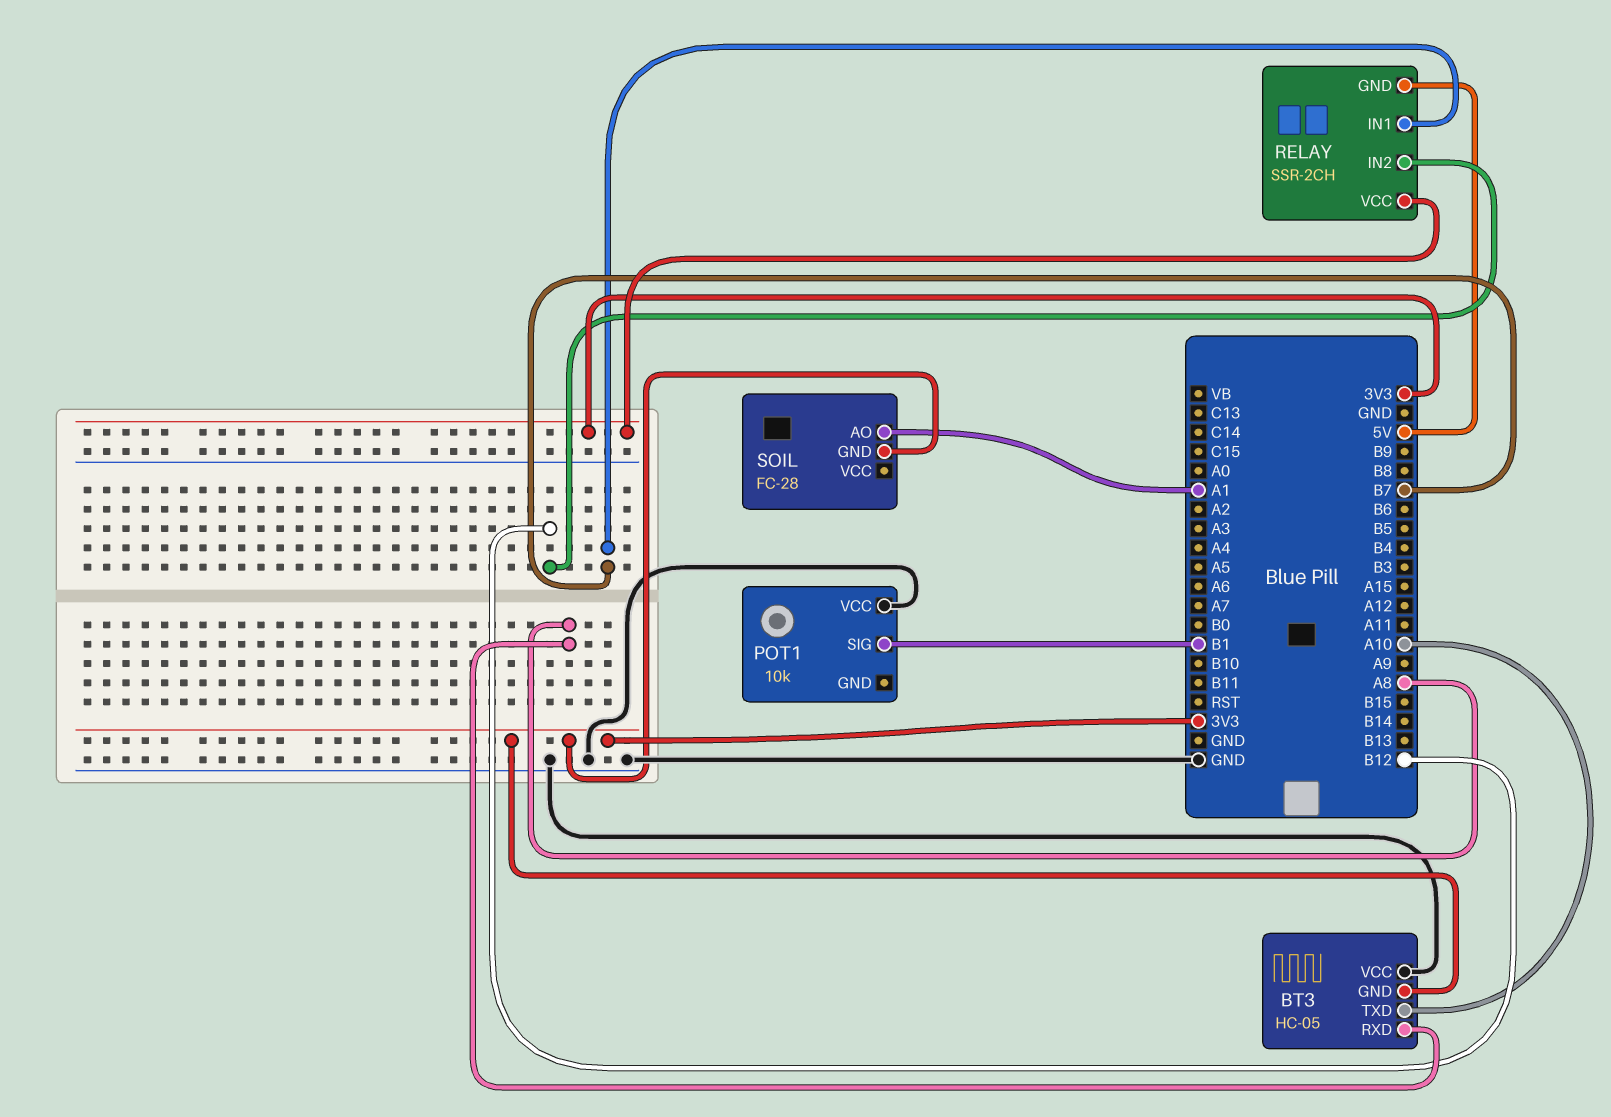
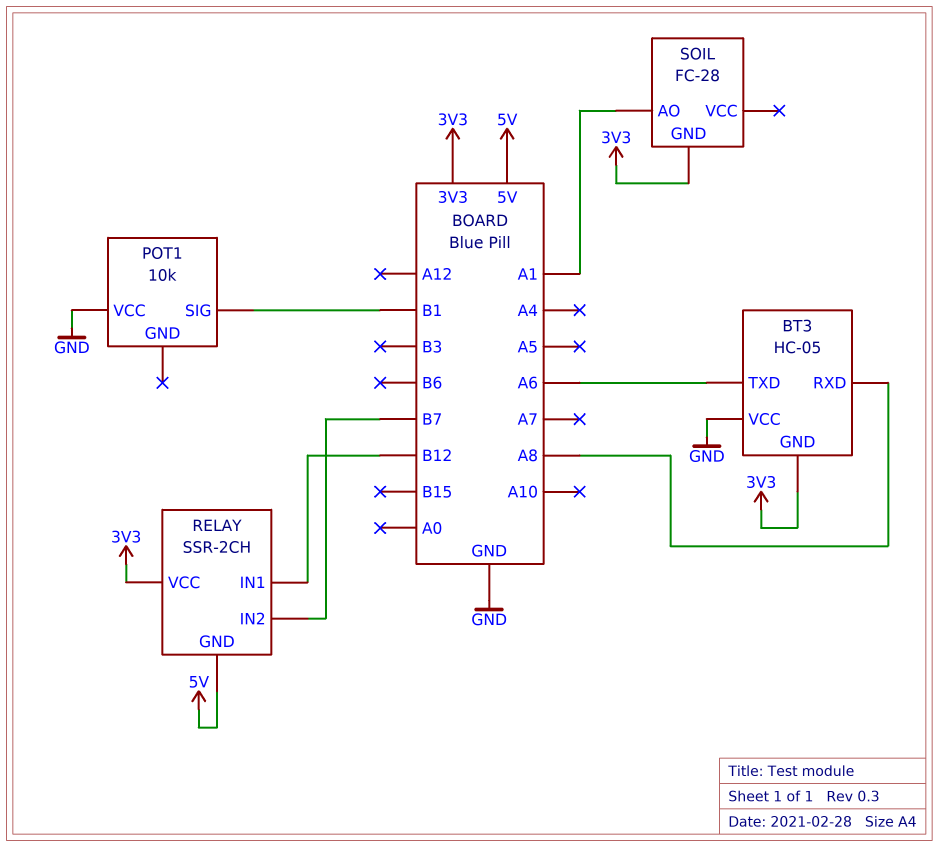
BT3 pin TXD: A10 -> A6
RELAY pin IN1: B7 -> B12
RELAY pin IN2: B12 -> B7

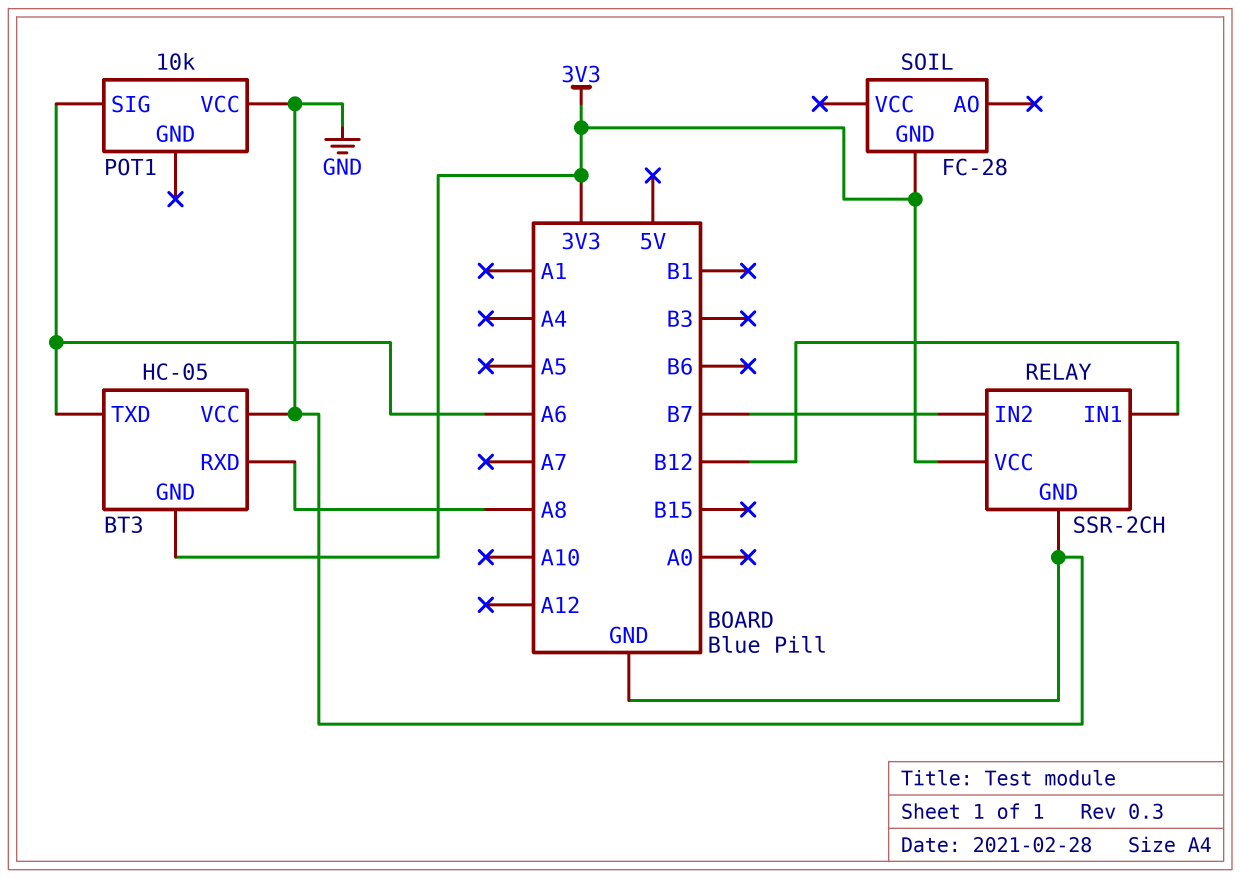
POT1 pin SIG: B1 -> A6
RELAY pin GND: 5V -> GND
SOIL pin AO: A1 -> none

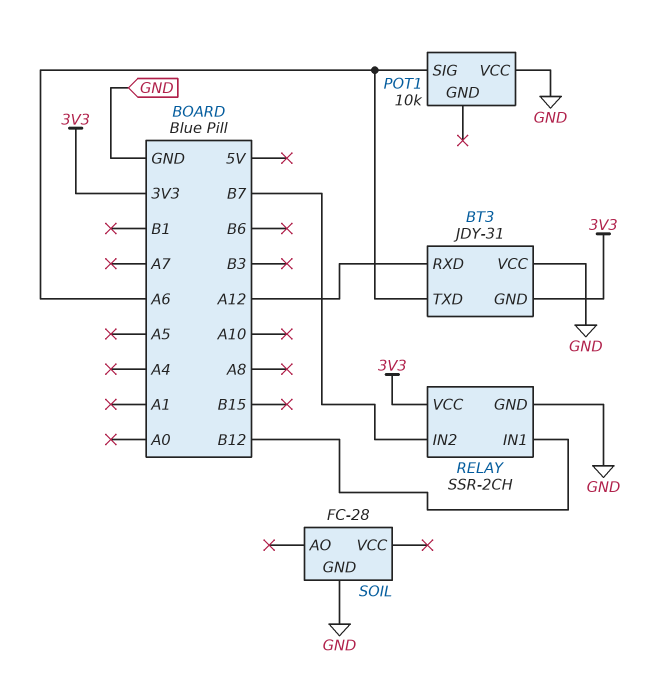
BT3: HC-05 -> JDY-31
BT3 pin RXD: A8 -> A12
SOIL pin GND: 3V3 -> GND

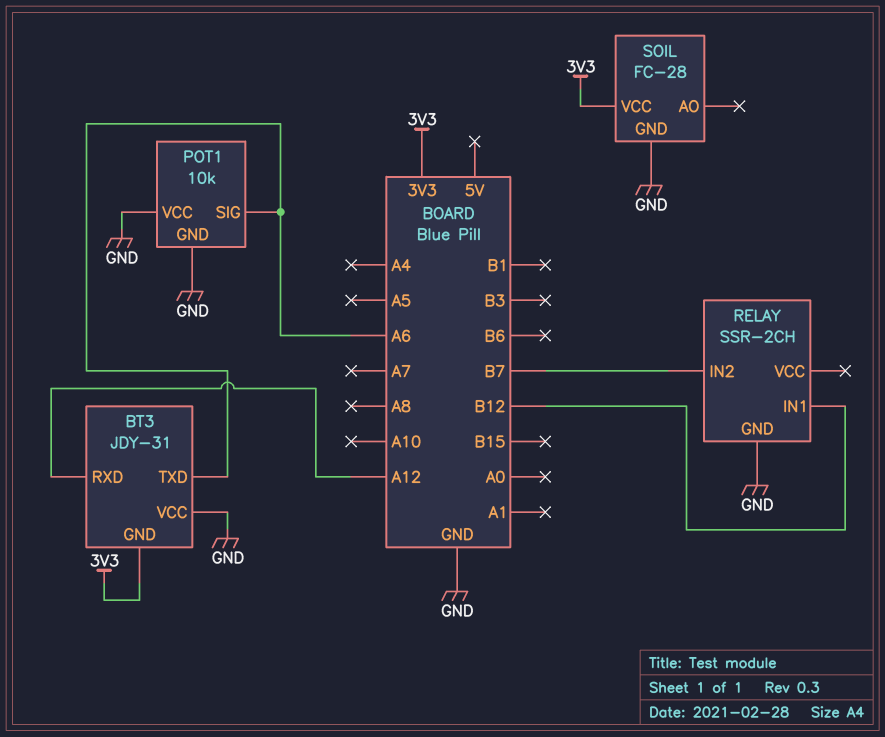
POT1 pin GND: none -> GND
RELAY pin VCC: 3V3 -> none
SOIL pin VCC: none -> 3V3

